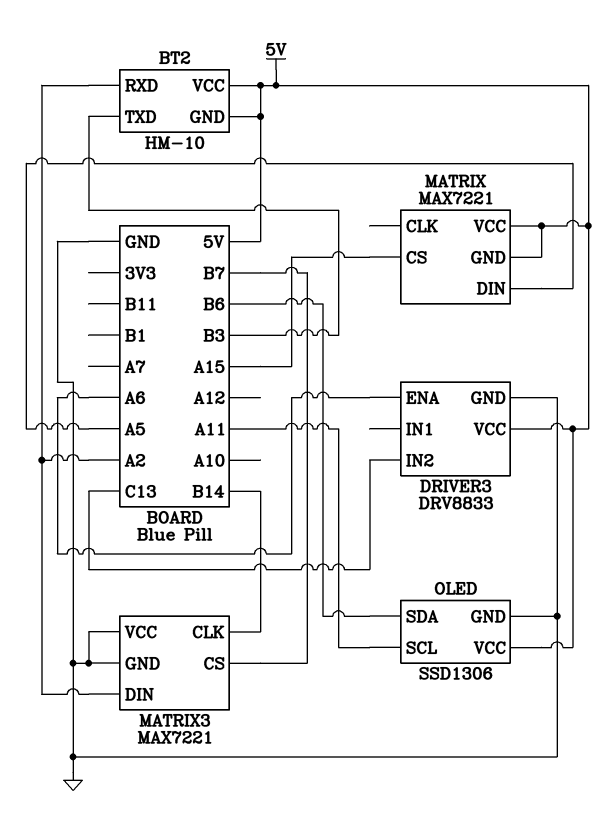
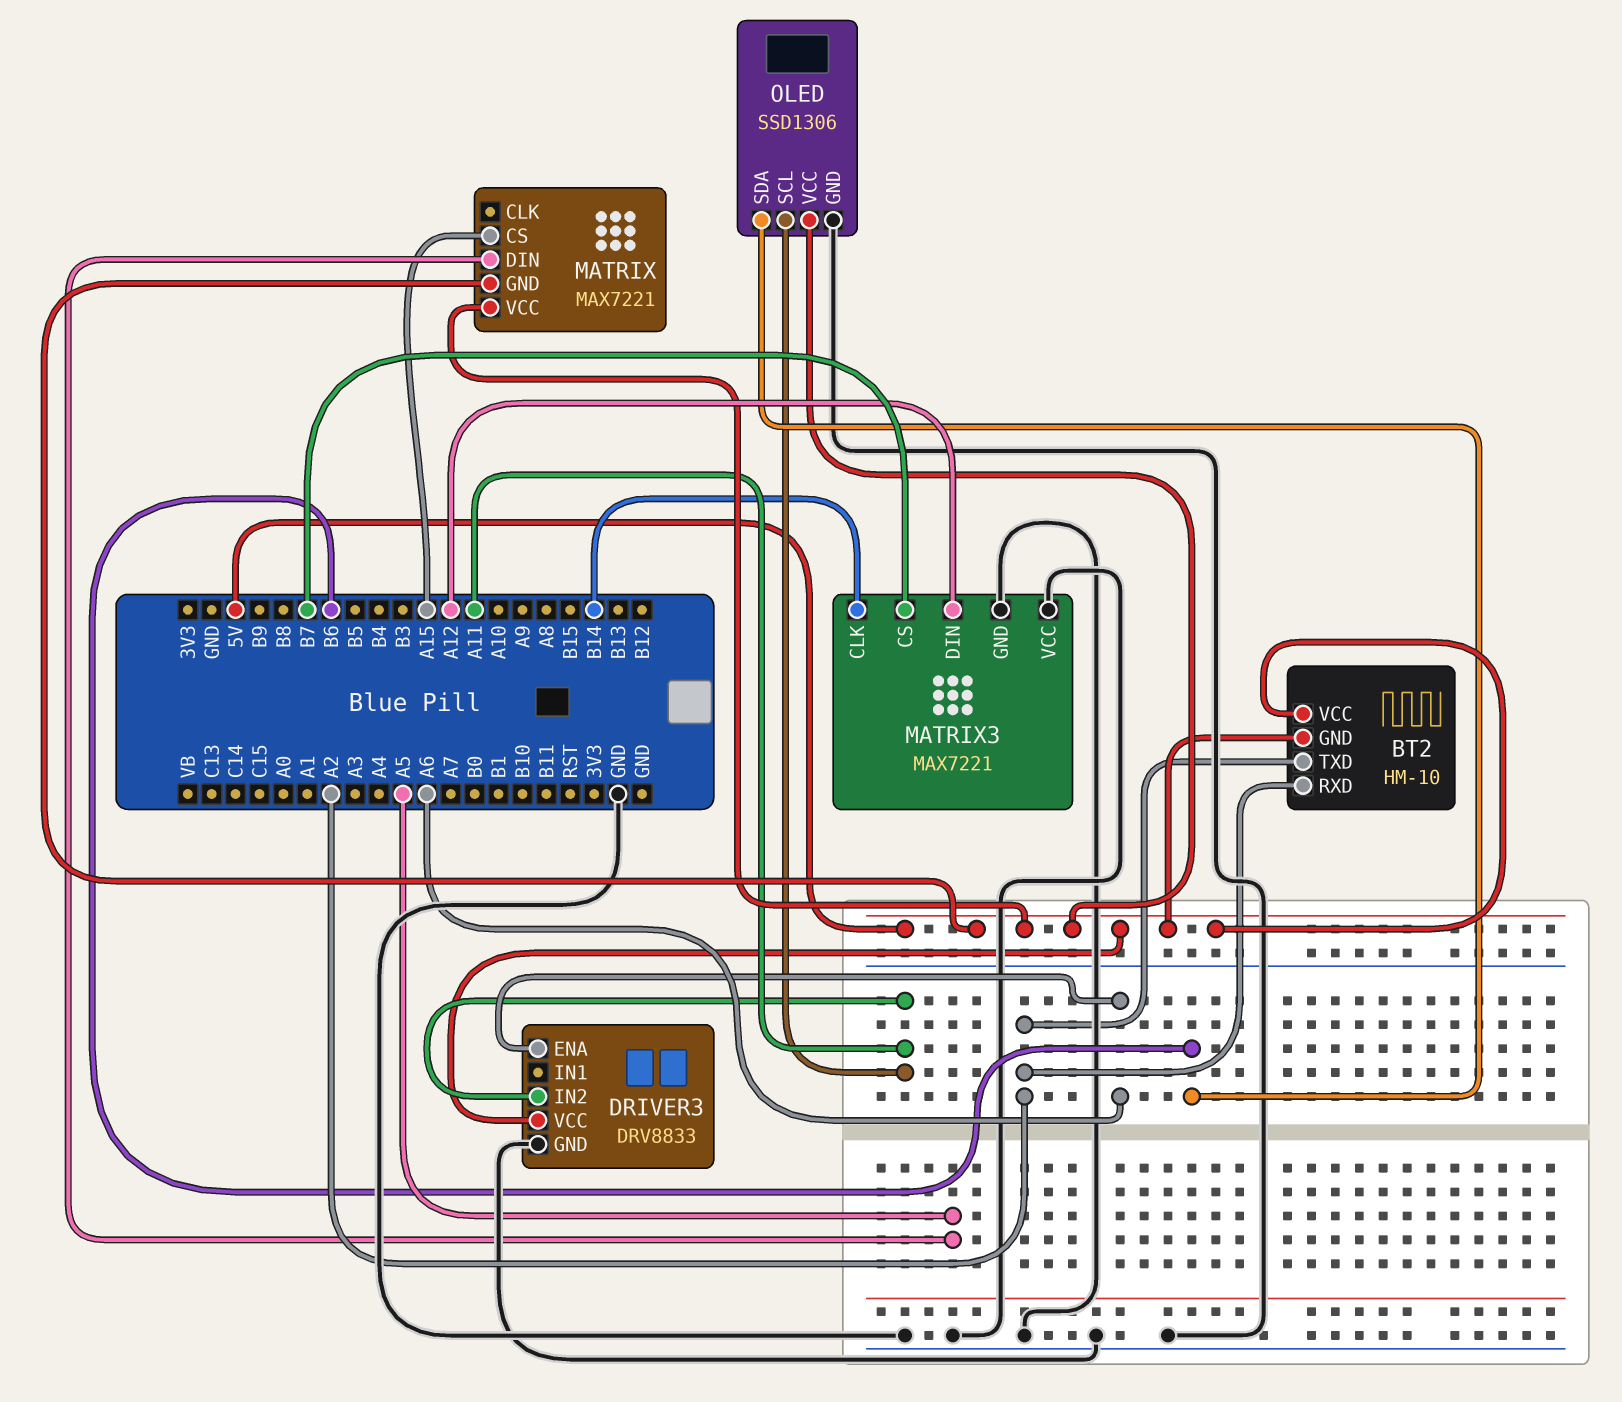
BT2 pin TXD: B3 -> A2
DRIVER3 pin IN2: C13 -> A11
MATRIX3 pin DIN: A2 -> A12

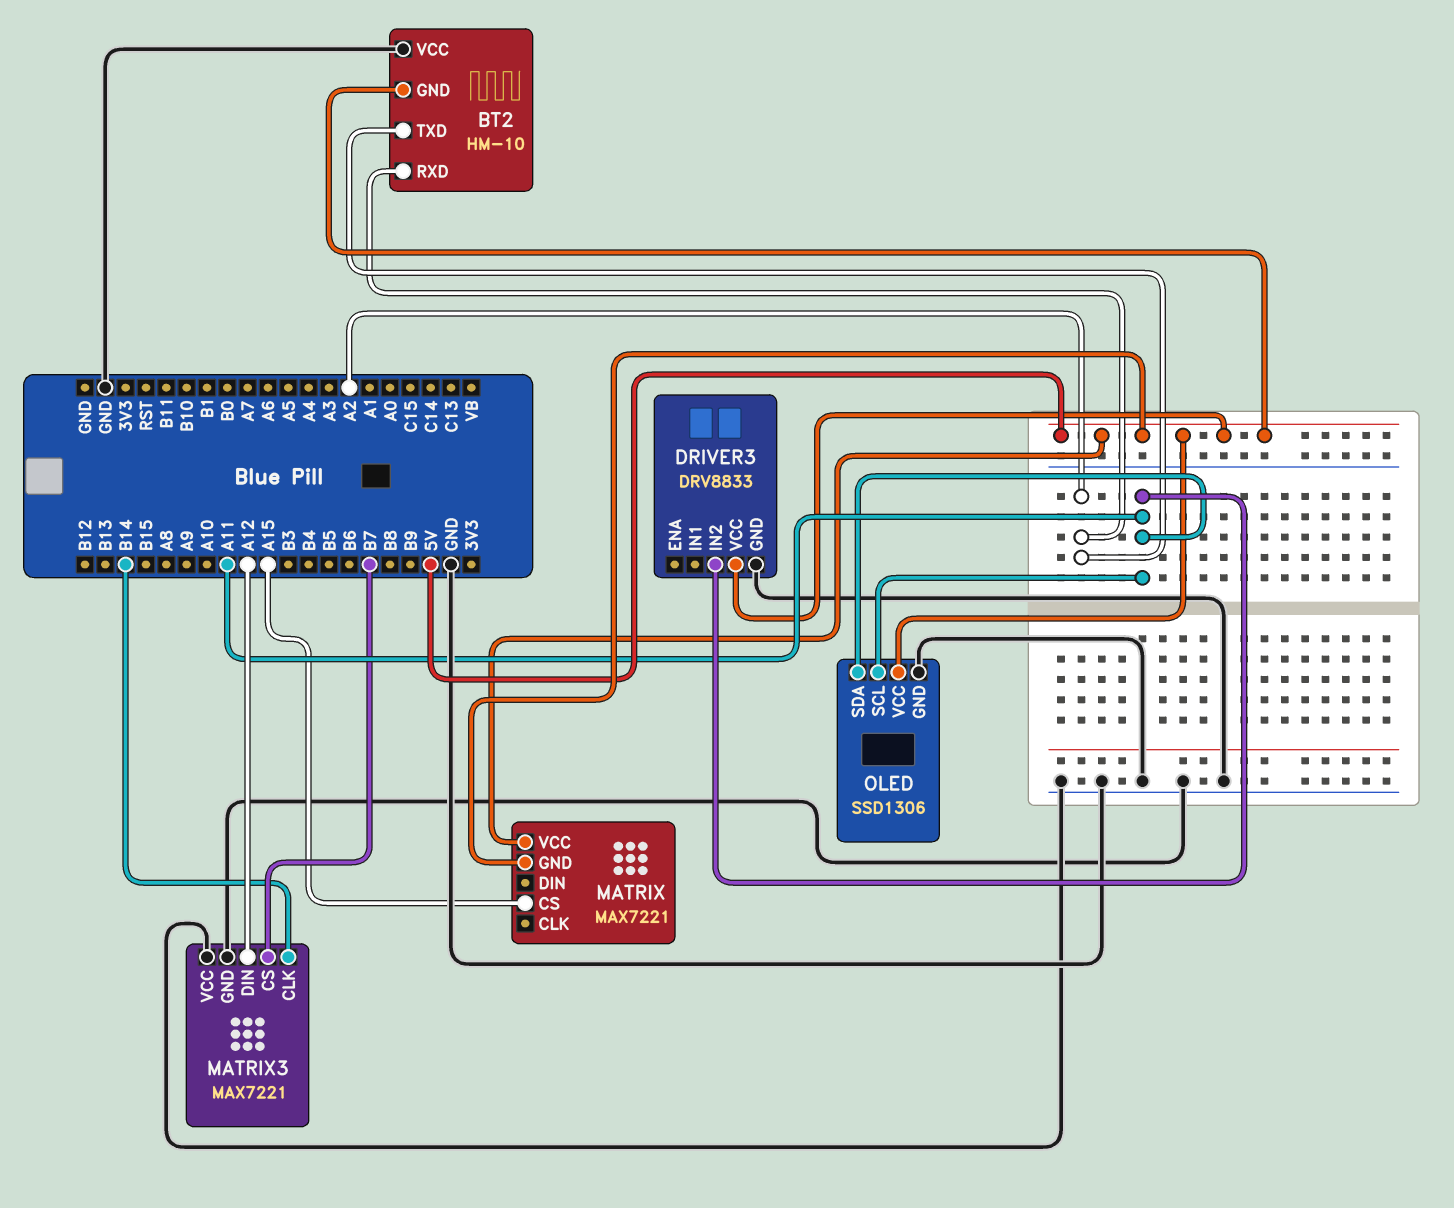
BT2 pin VCC: 5V -> GND
DRIVER3 pin ENA: A6 -> none
MATRIX pin DIN: A5 -> none
OLED pin SDA: B6 -> A11

